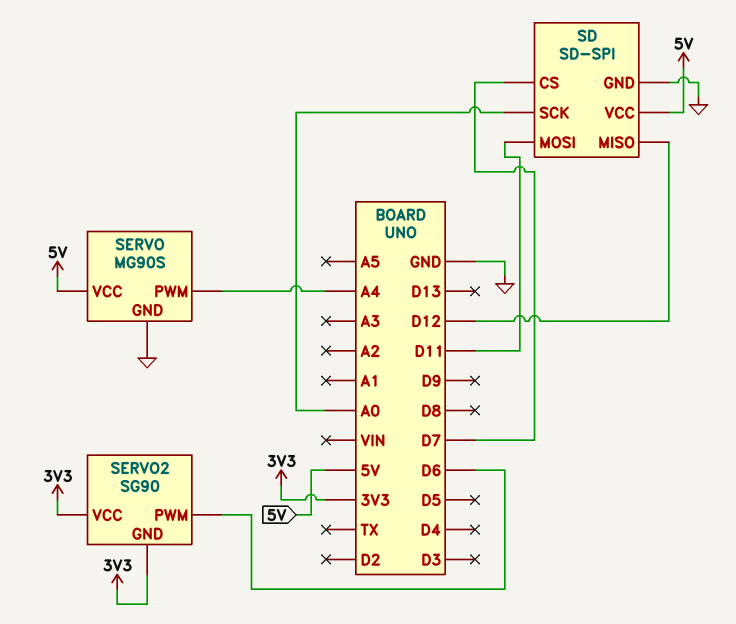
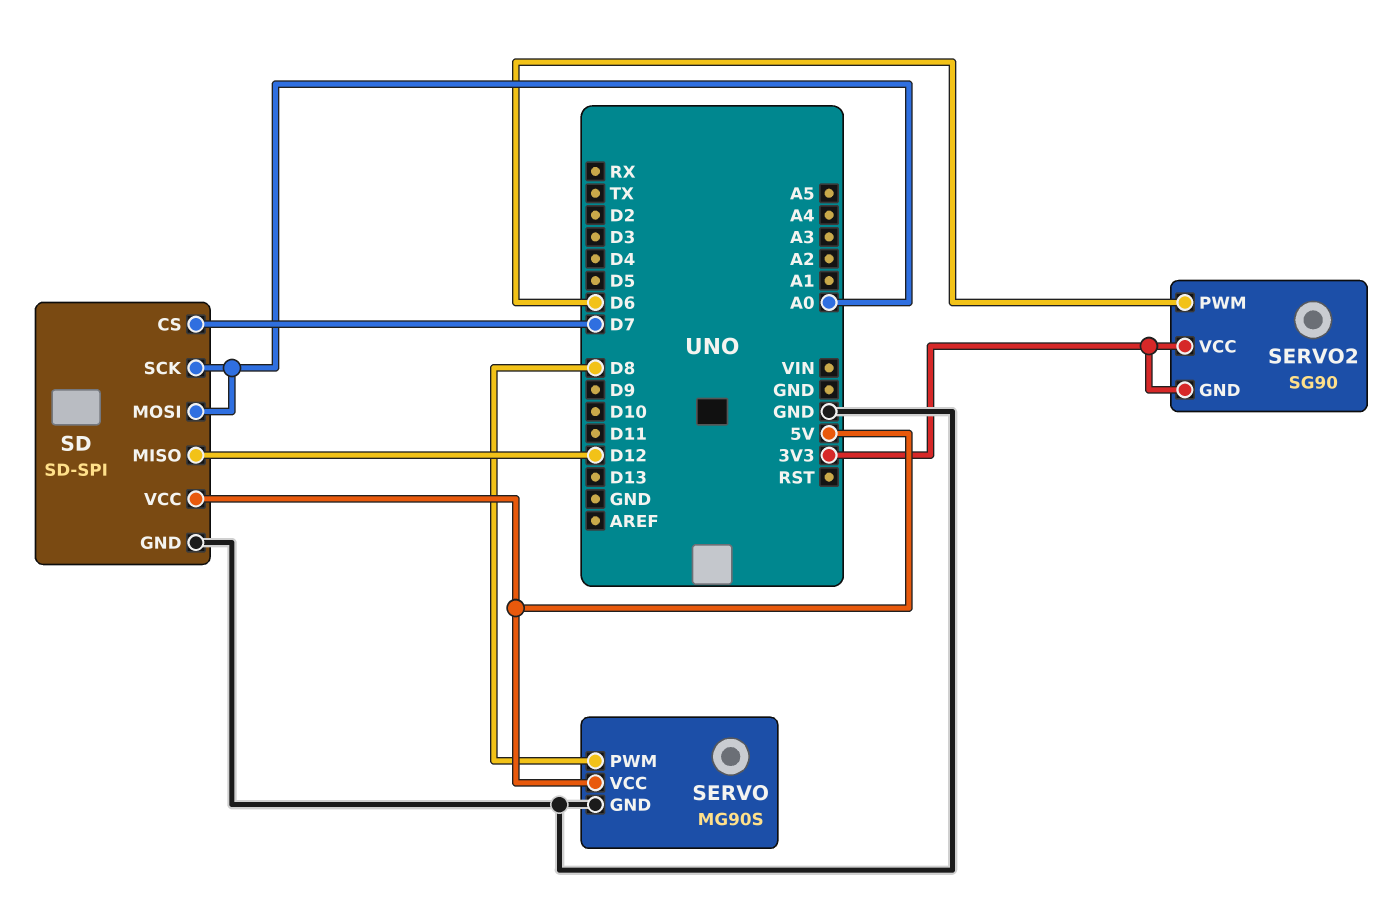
SD pin MOSI: D11 -> A0
SERVO pin PWM: A4 -> D8

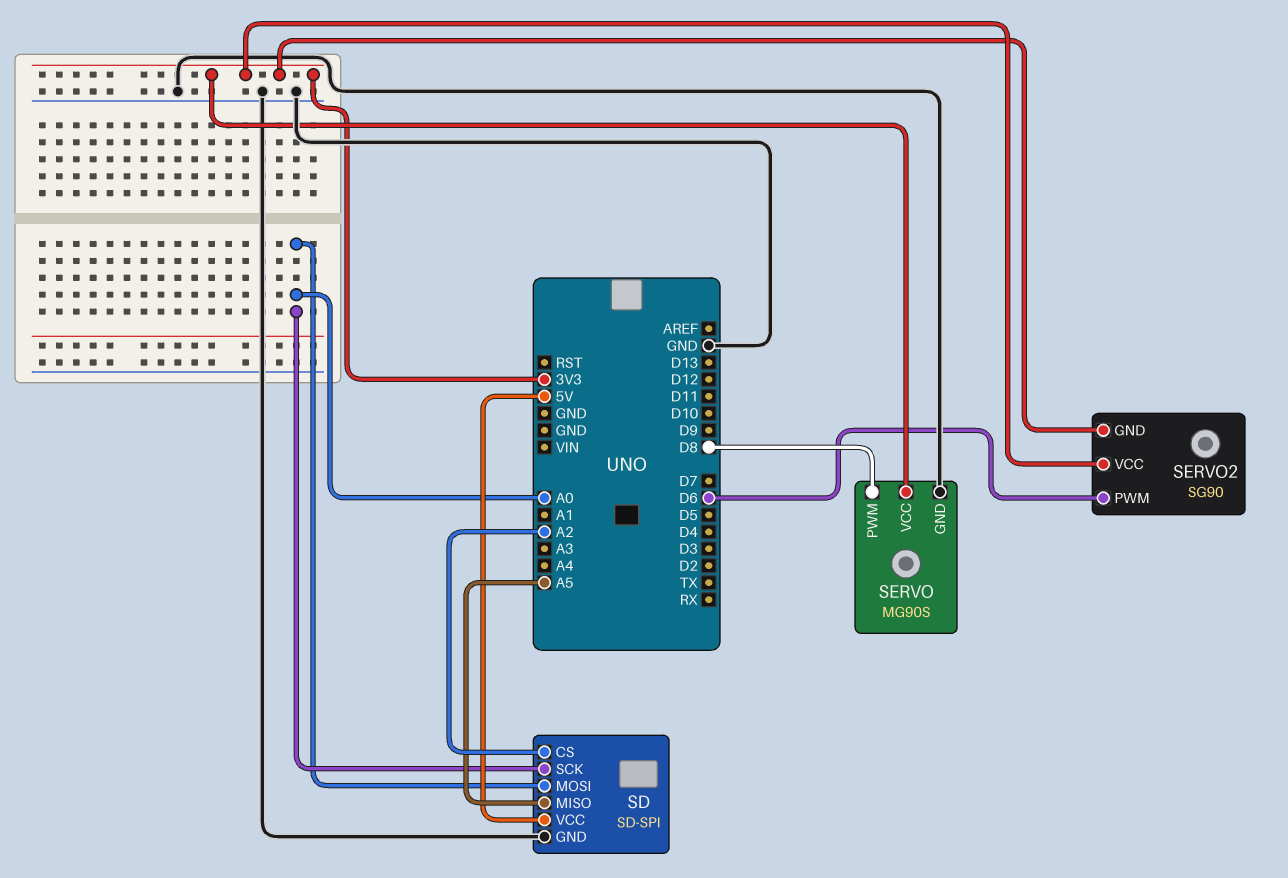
SD pin CS: D7 -> A2
SD pin MISO: D12 -> A5
SERVO pin VCC: 5V -> 3V3

